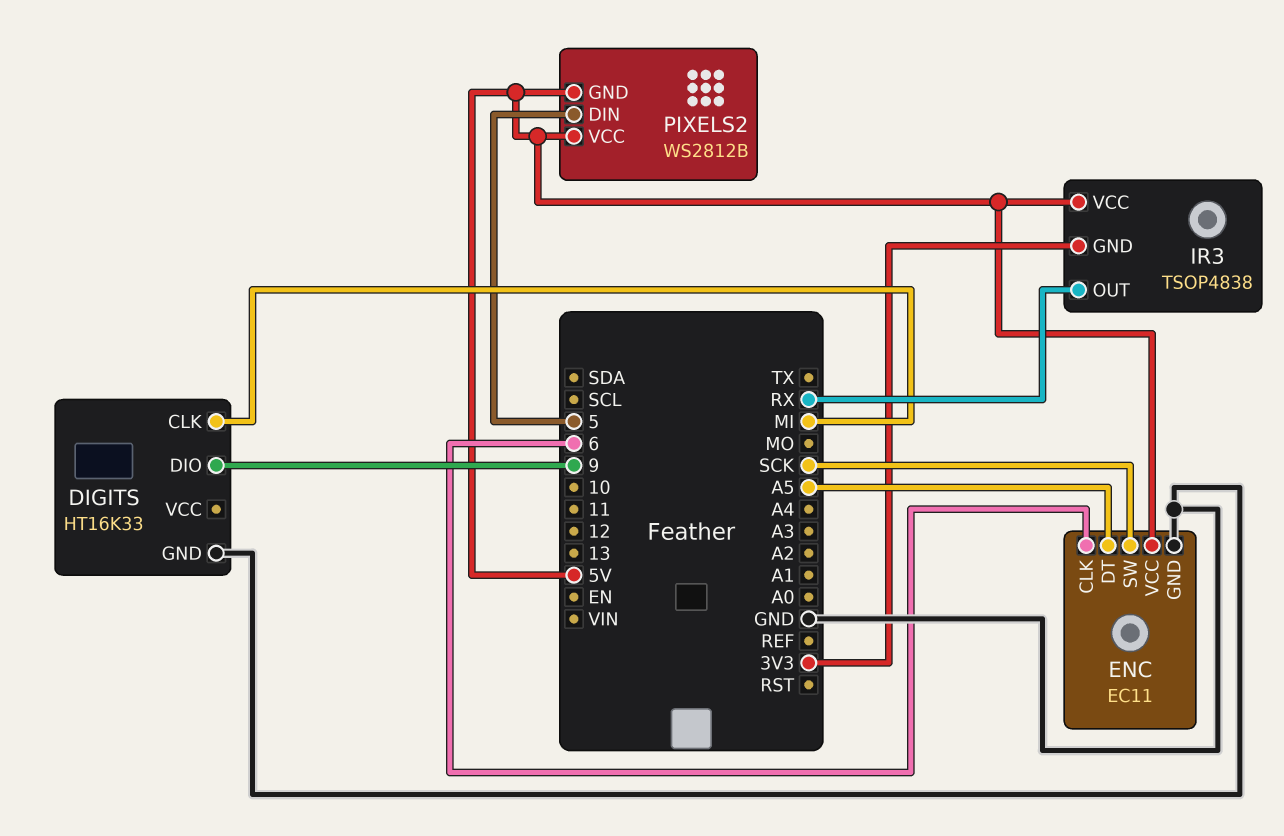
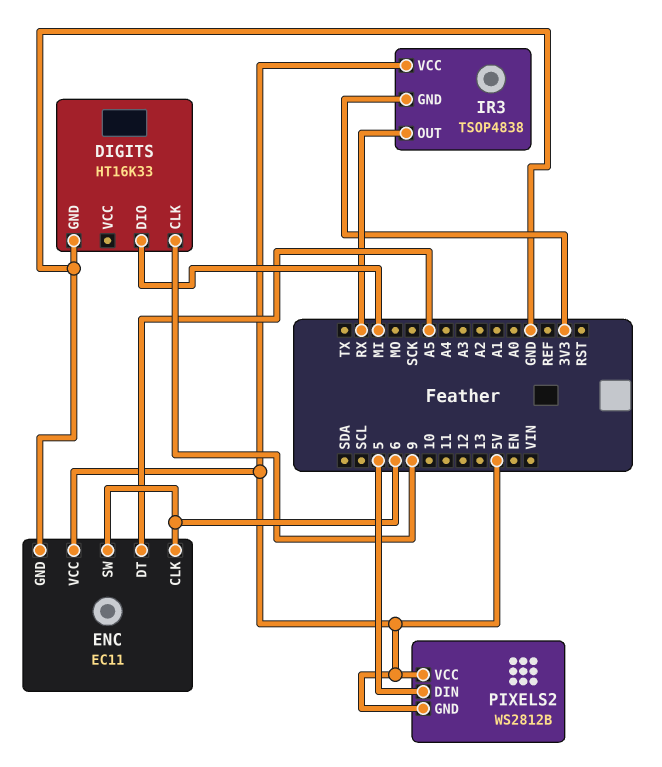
DIGITS pin CLK: MI -> 9
DIGITS pin DIO: 9 -> MI
ENC pin SW: SCK -> 6

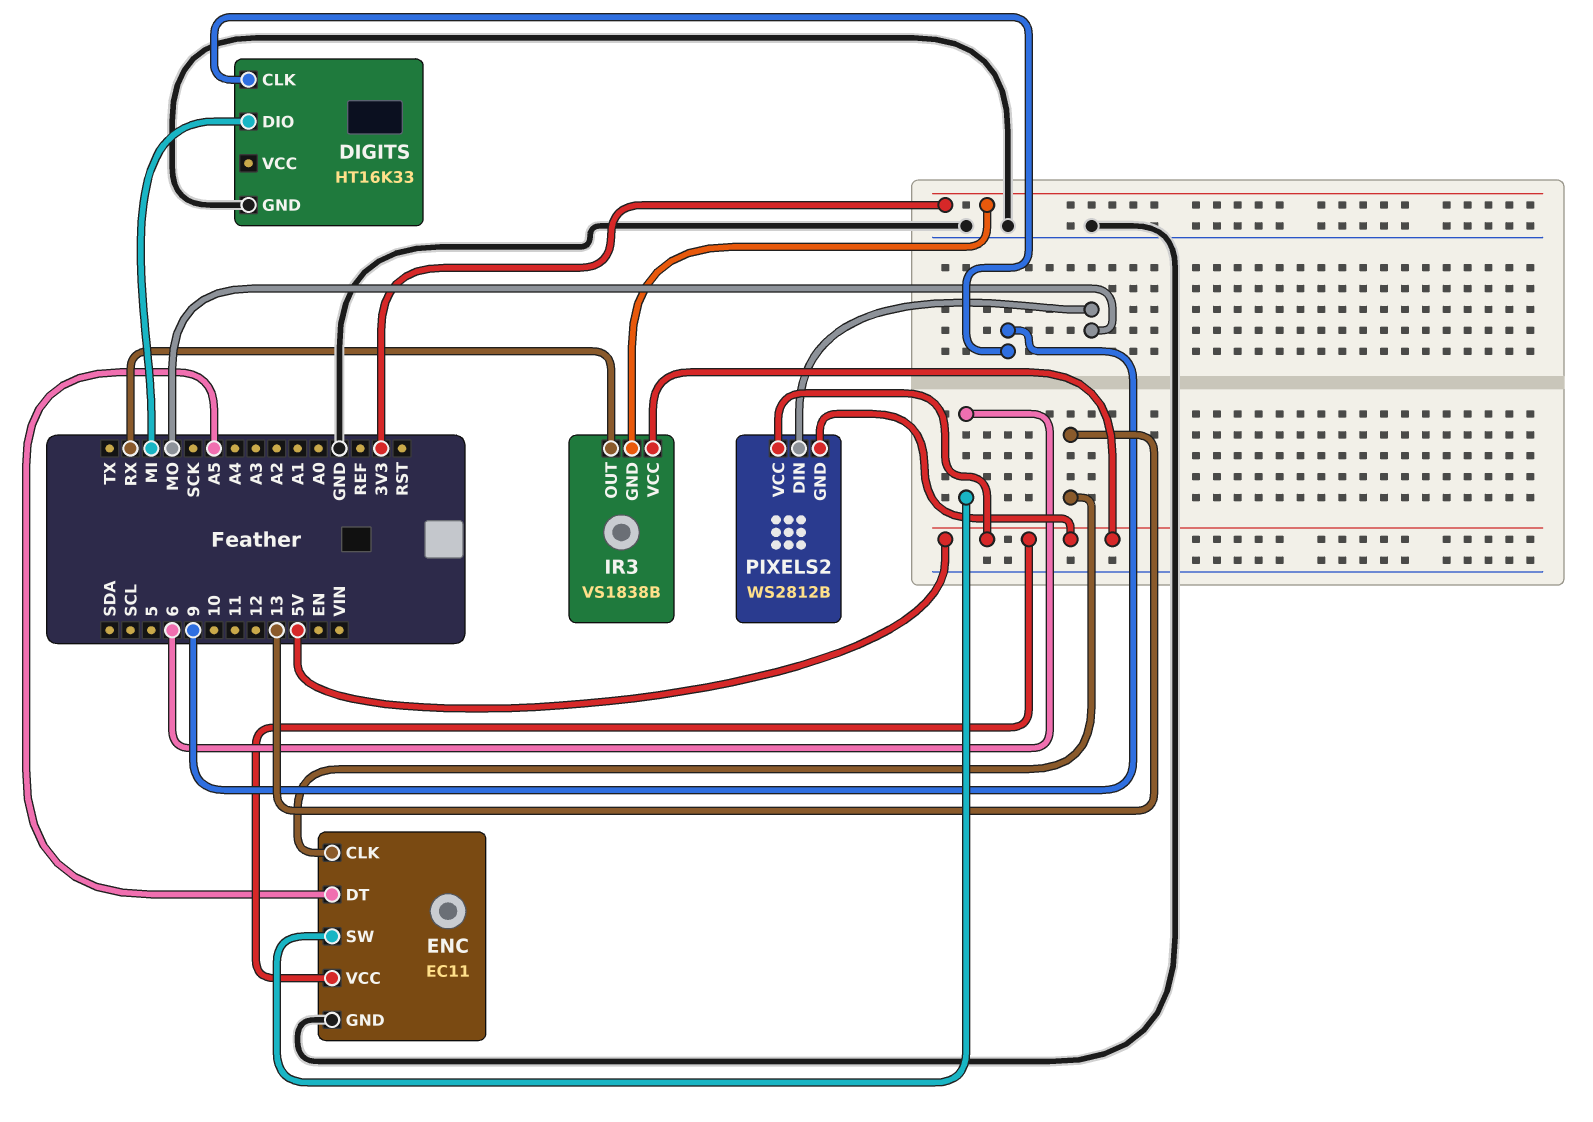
ENC pin CLK: 6 -> 13
IR3: TSOP4838 -> VS1838B
PIXELS2 pin DIN: 5 -> MO

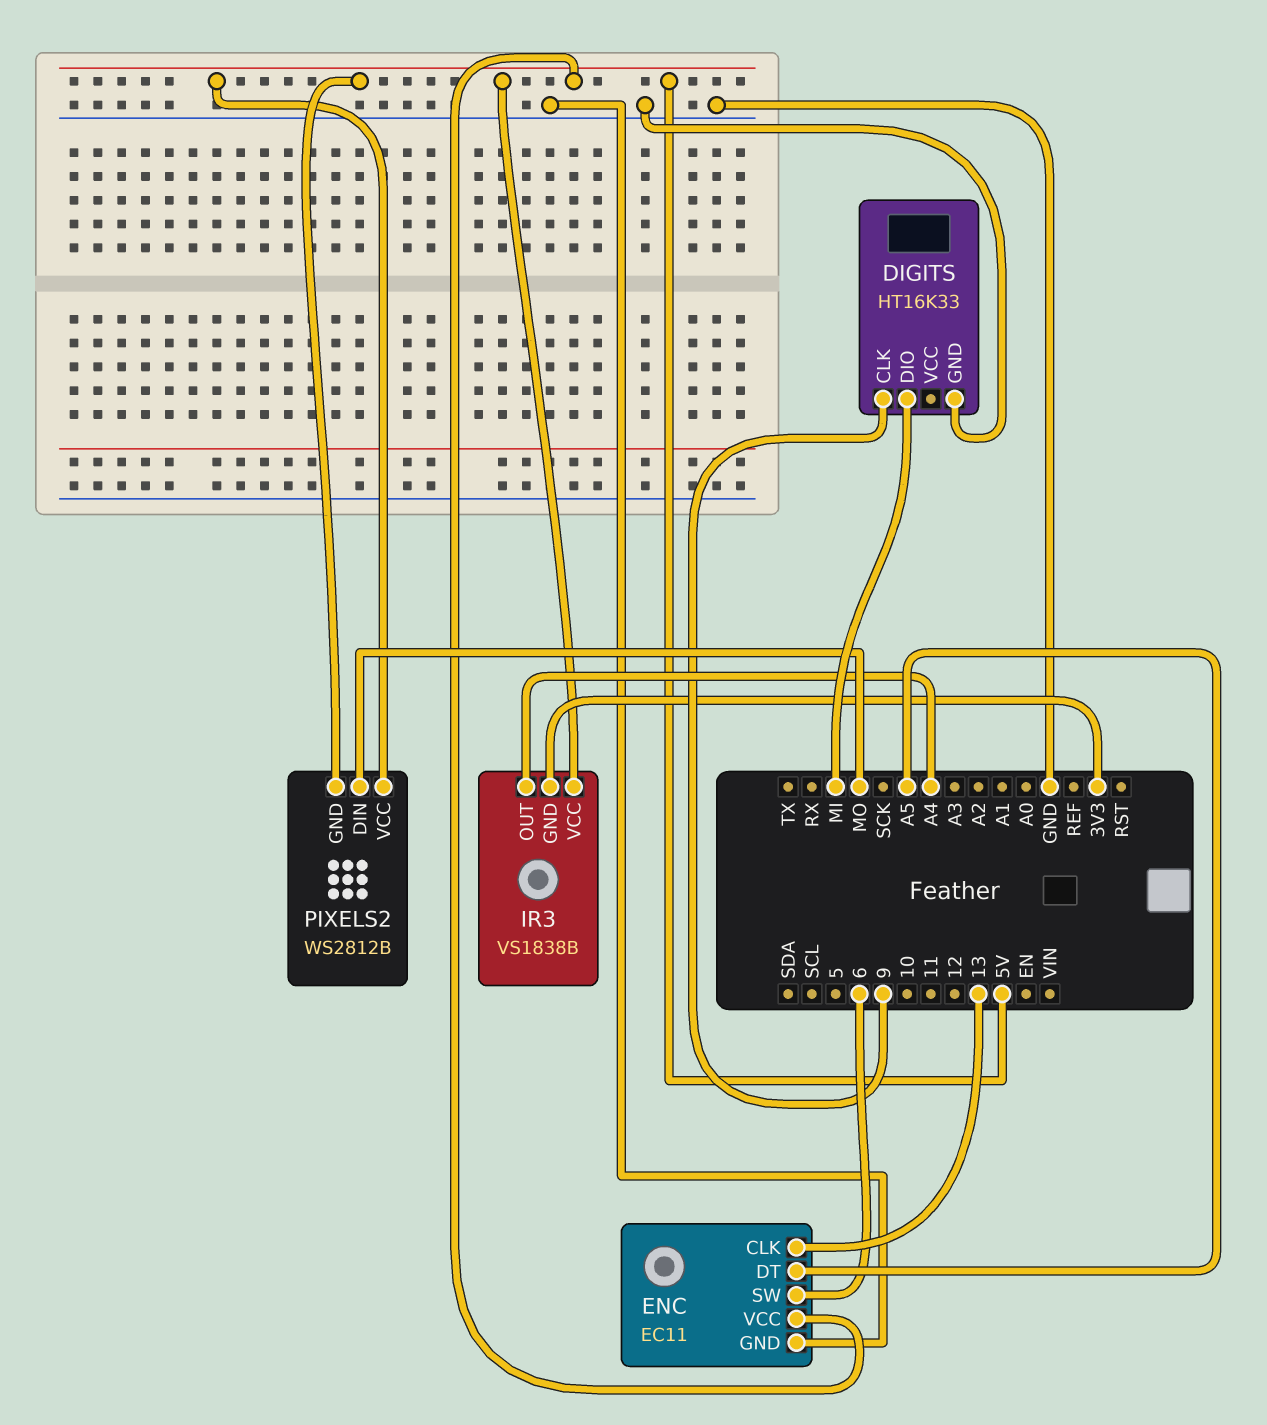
IR3 pin OUT: RX -> A4

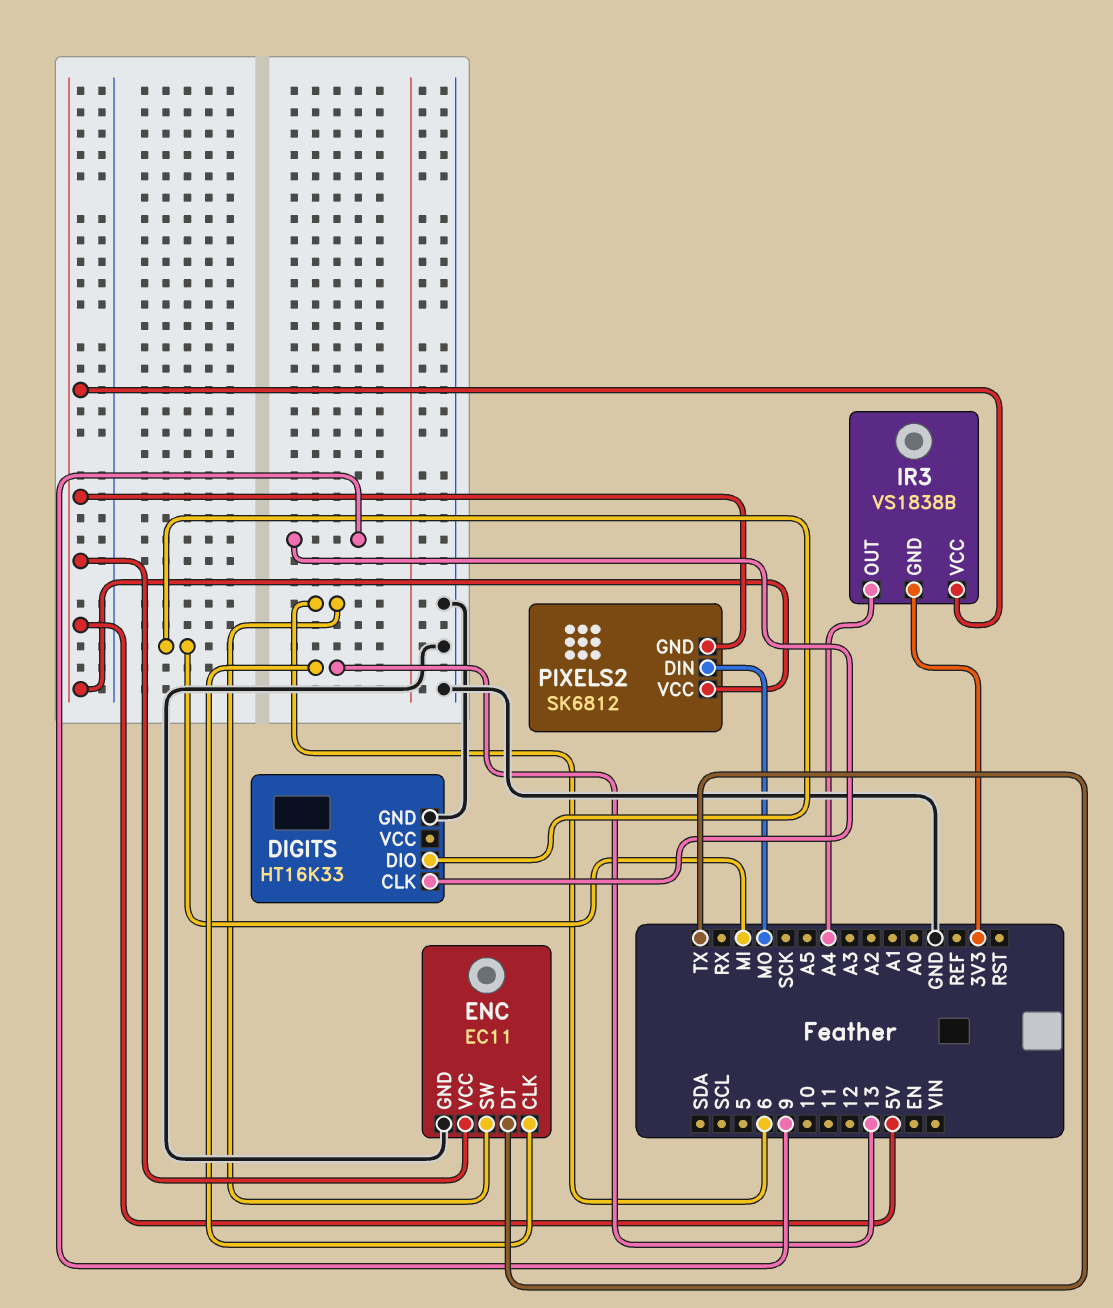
ENC pin DT: A5 -> TX
PIXELS2: WS2812B -> SK6812

